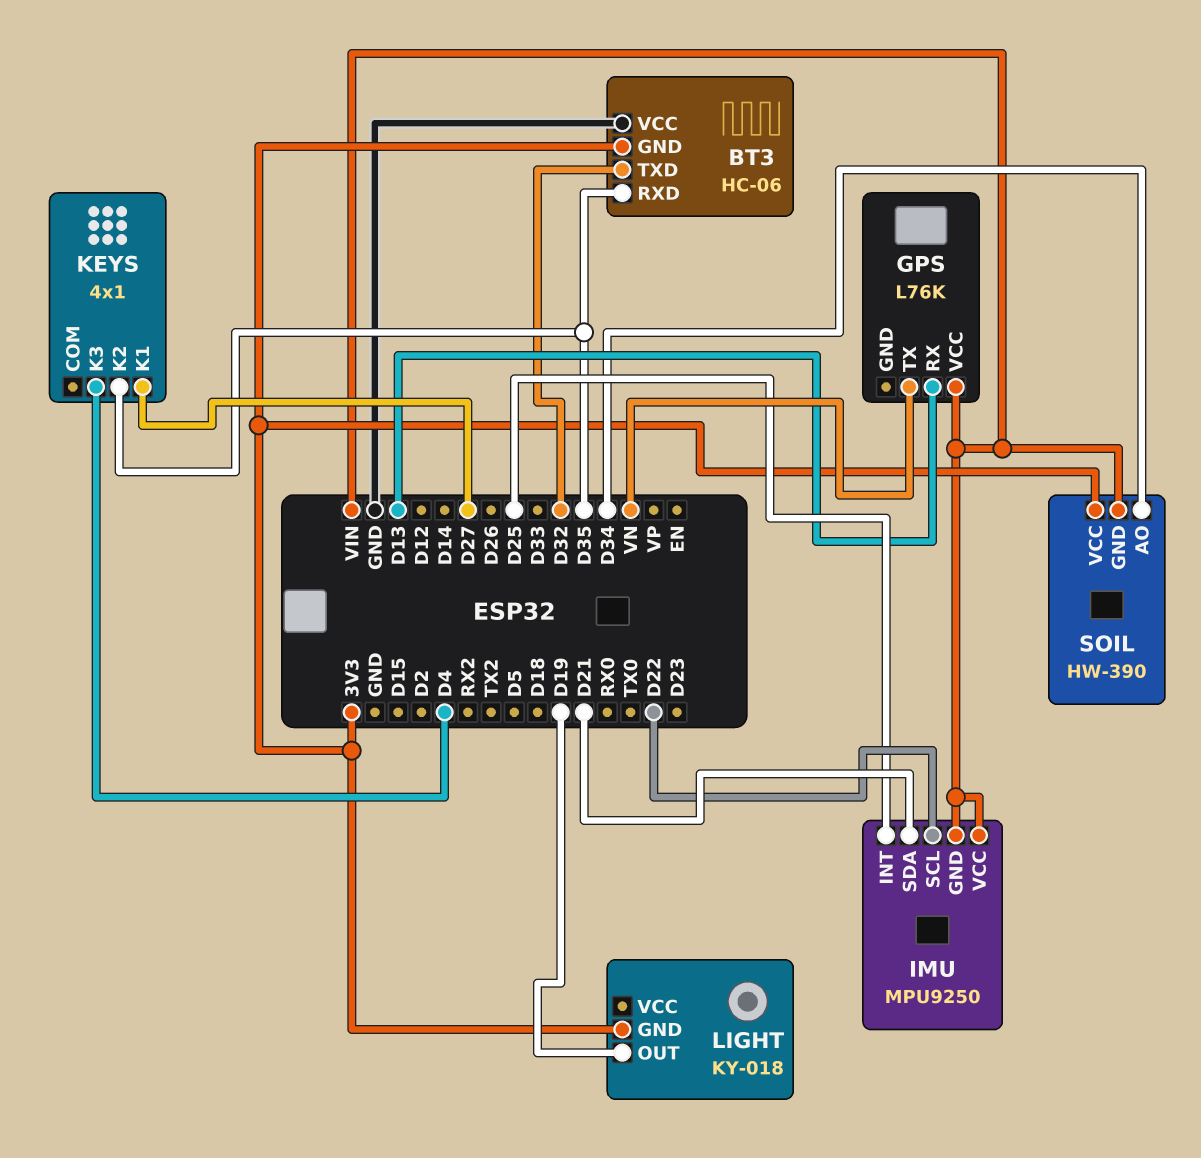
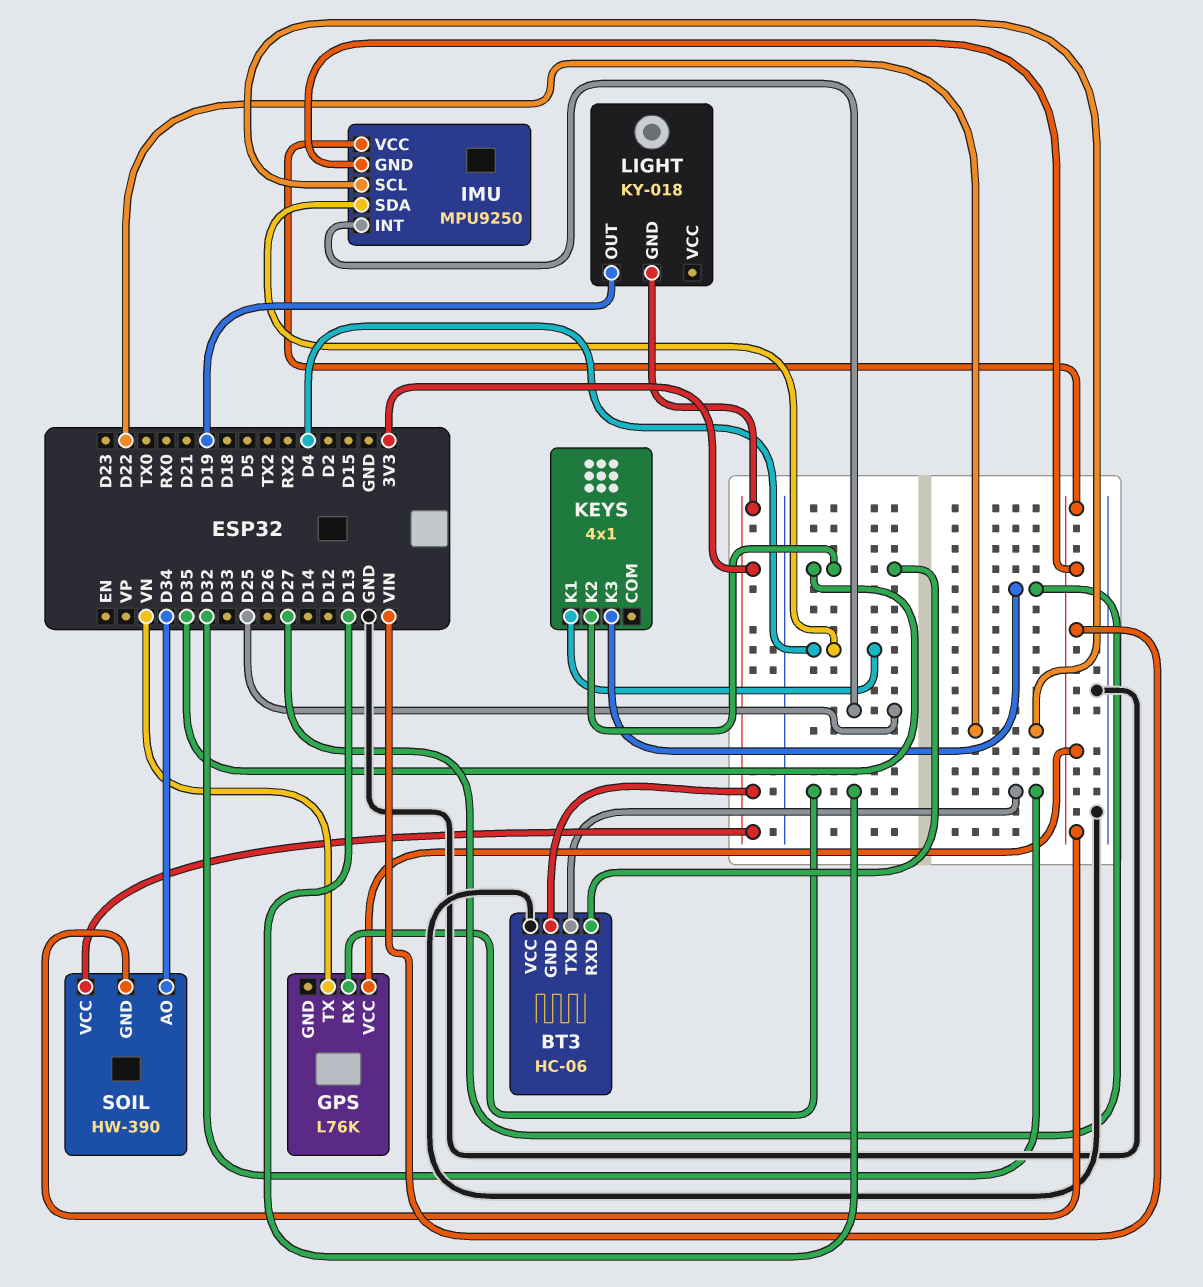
IMU pin SDA: D21 -> D4
KEYS pin K1: D27 -> D4
KEYS pin K3: D4 -> D27

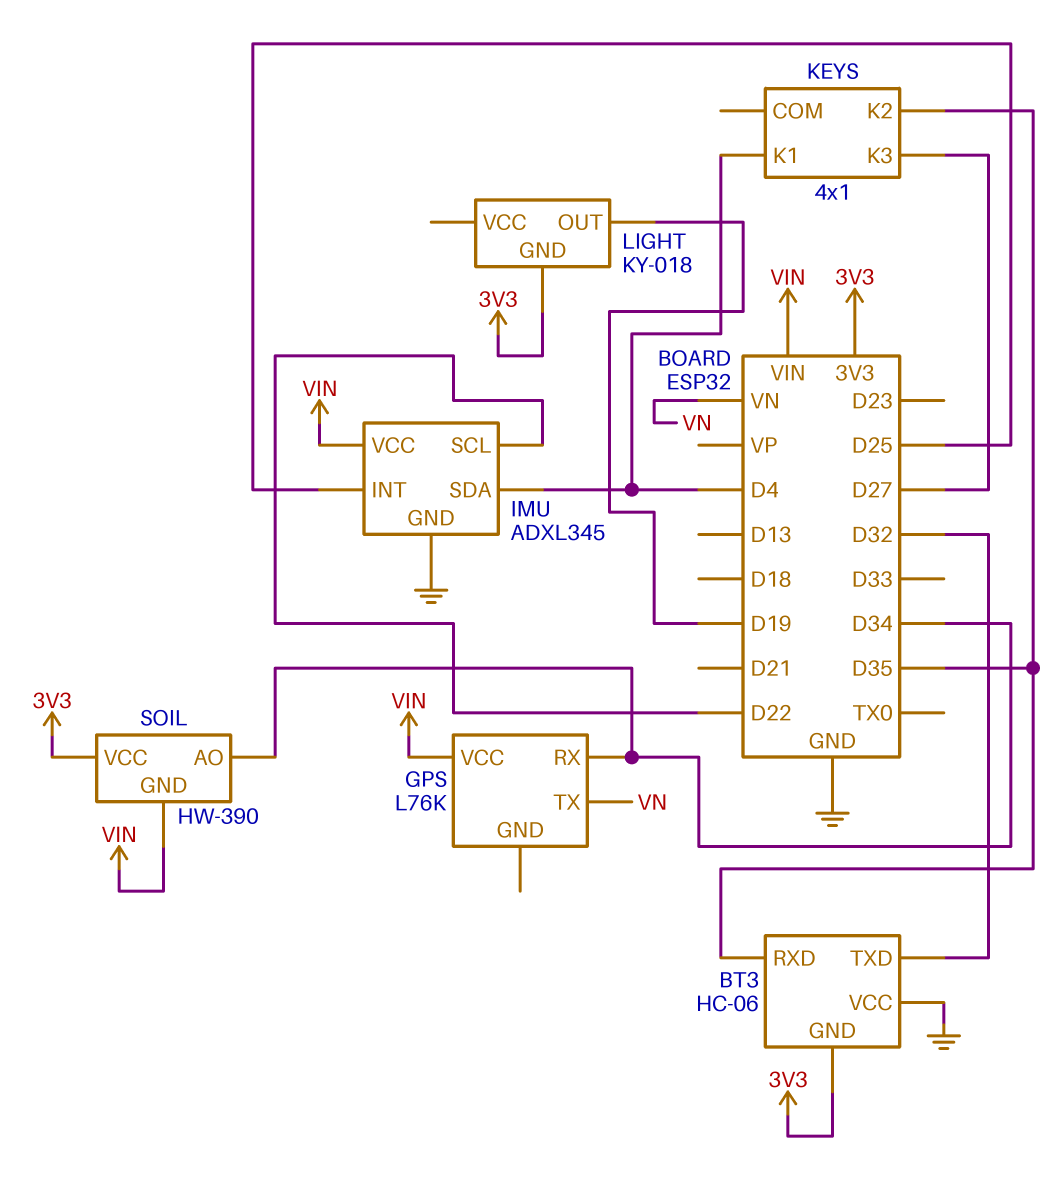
GPS pin RX: D13 -> D34
IMU: MPU9250 -> ADXL345
IMU pin GND: VIN -> GND

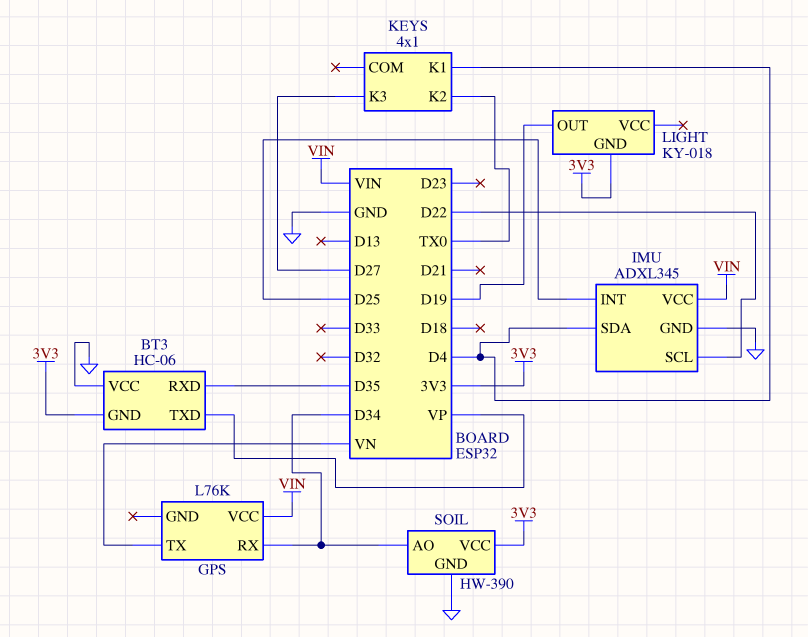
BT3 pin TXD: D32 -> VP
KEYS pin K2: D35 -> TX0
SOIL pin GND: VIN -> GND

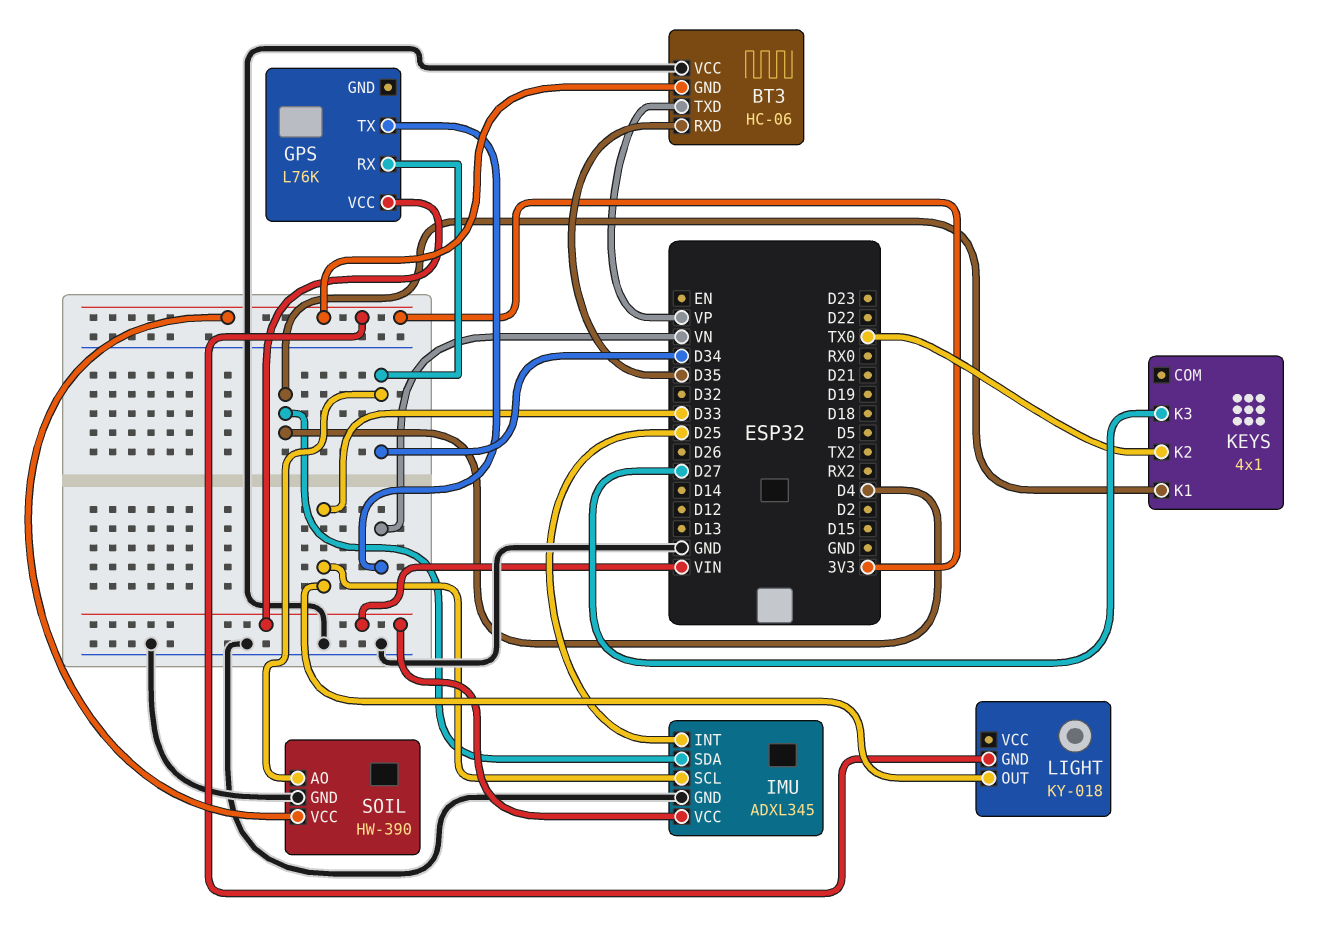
IMU pin SCL: D22 -> D33
LIGHT pin OUT: D19 -> D33

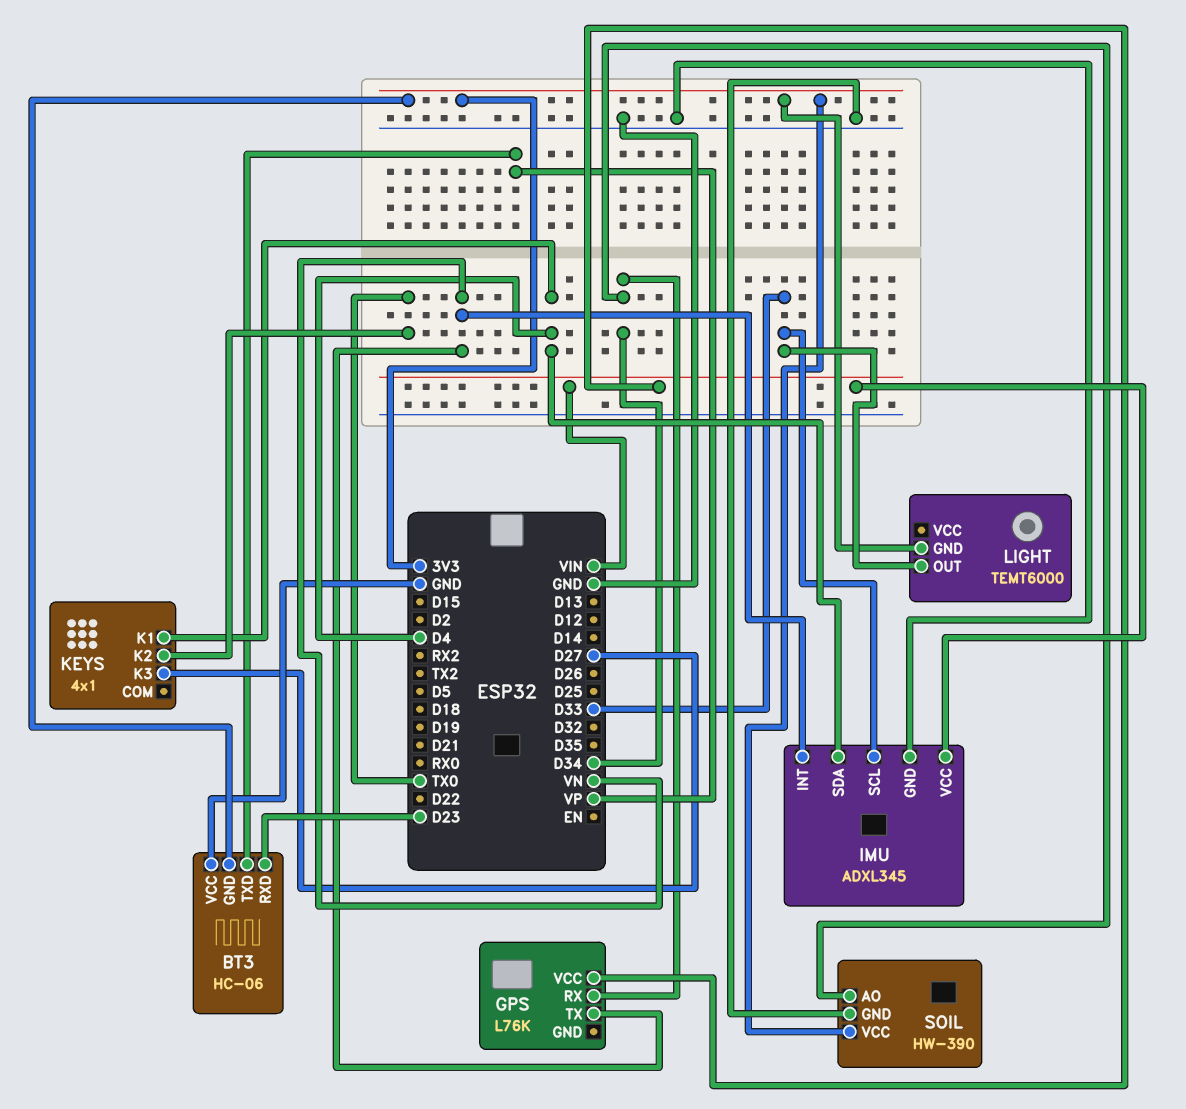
BT3 pin RXD: D35 -> D23
IMU pin INT: D25 -> VN
LIGHT: KY-018 -> TEMT6000

